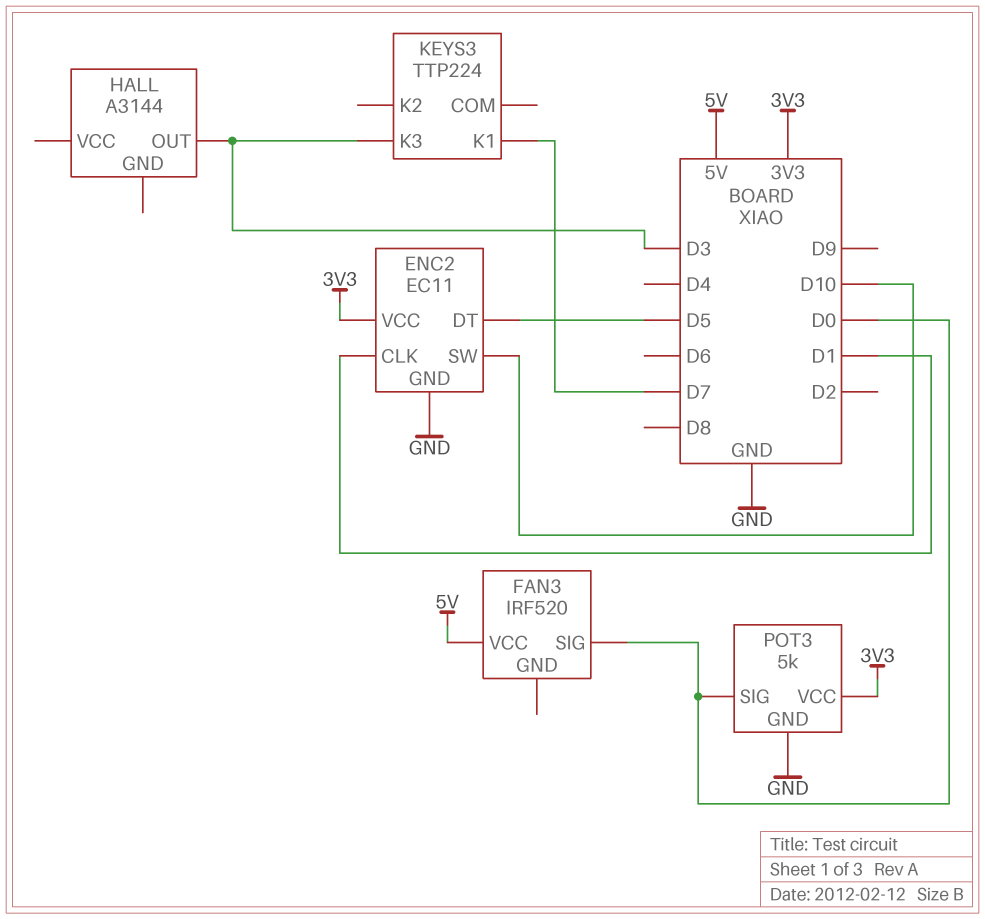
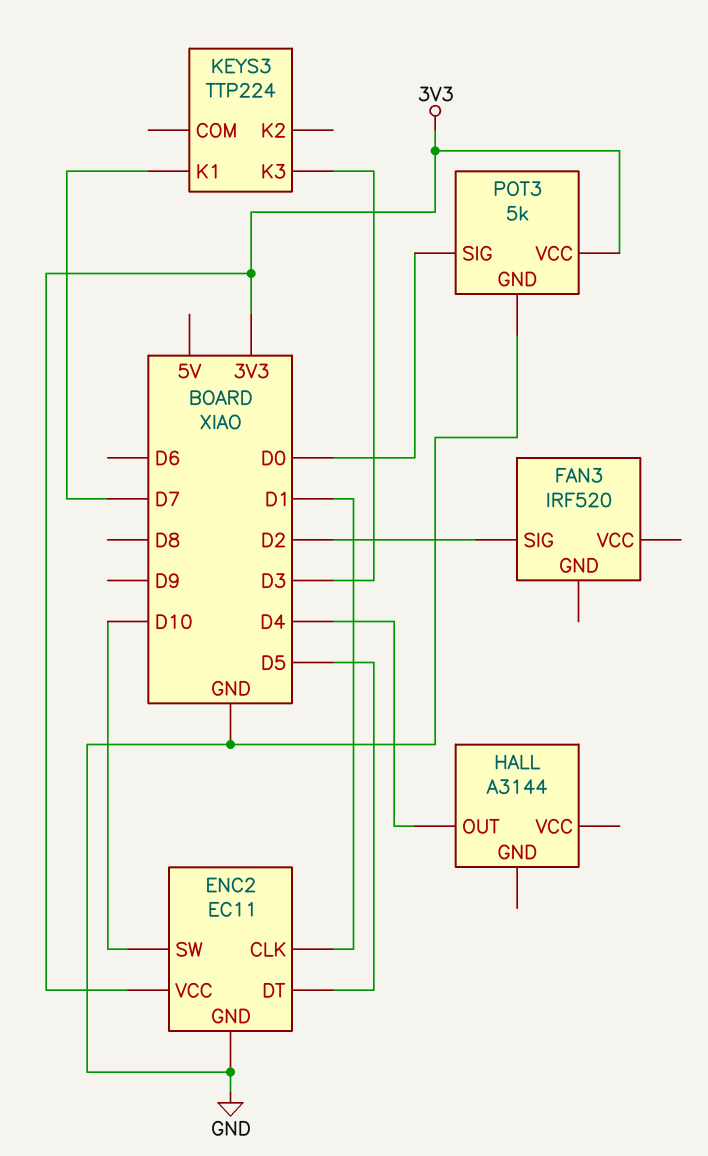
FAN3 pin SIG: D0 -> D2
FAN3 pin VCC: 5V -> none
HALL pin OUT: D3 -> D4

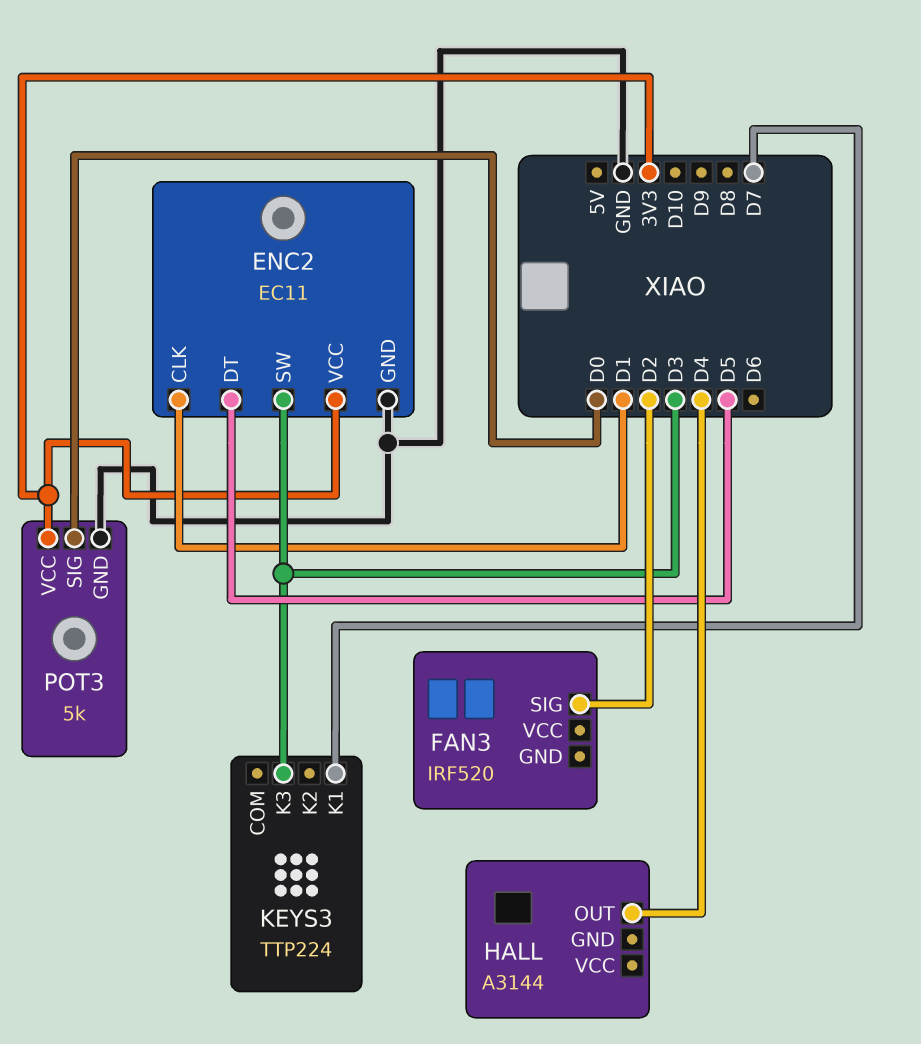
ENC2 pin SW: D10 -> D3

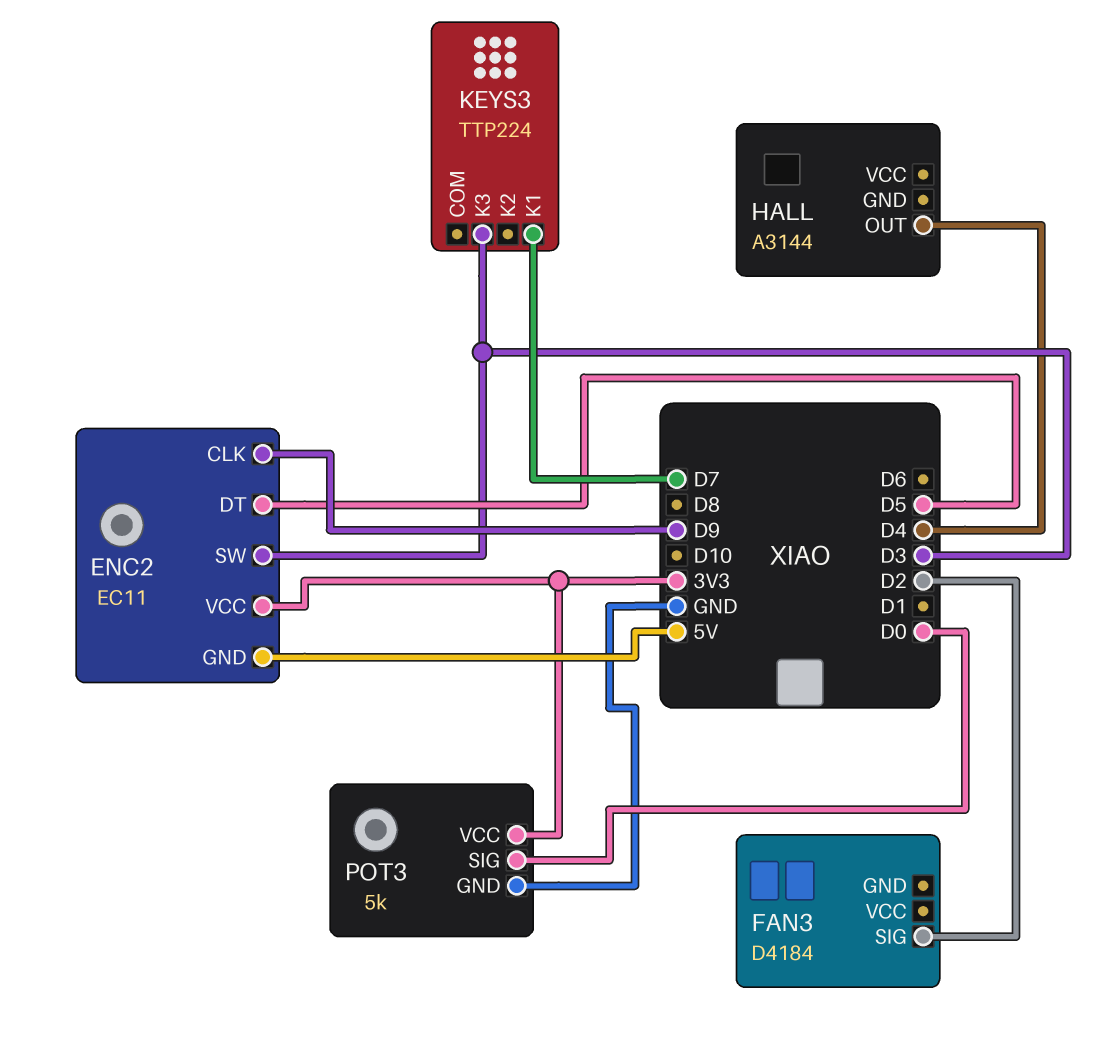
ENC2 pin CLK: D1 -> D9
ENC2 pin GND: GND -> 5V
FAN3: IRF520 -> D4184

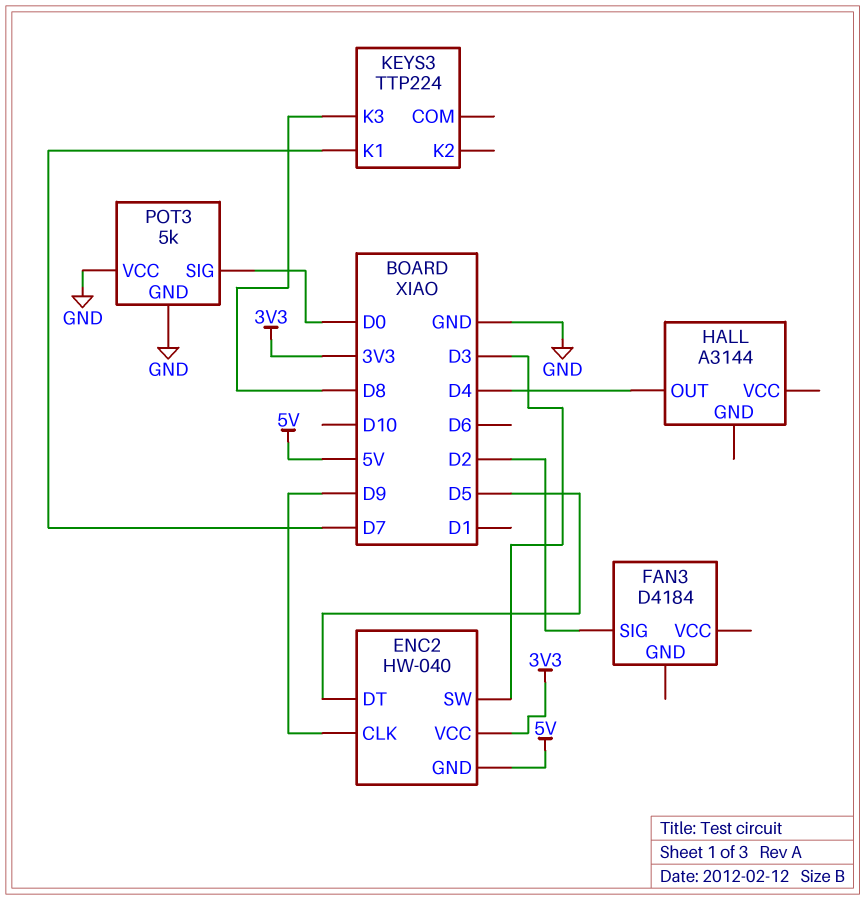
ENC2: EC11 -> HW-040
KEYS3 pin K3: D3 -> D8
POT3 pin VCC: 3V3 -> GND

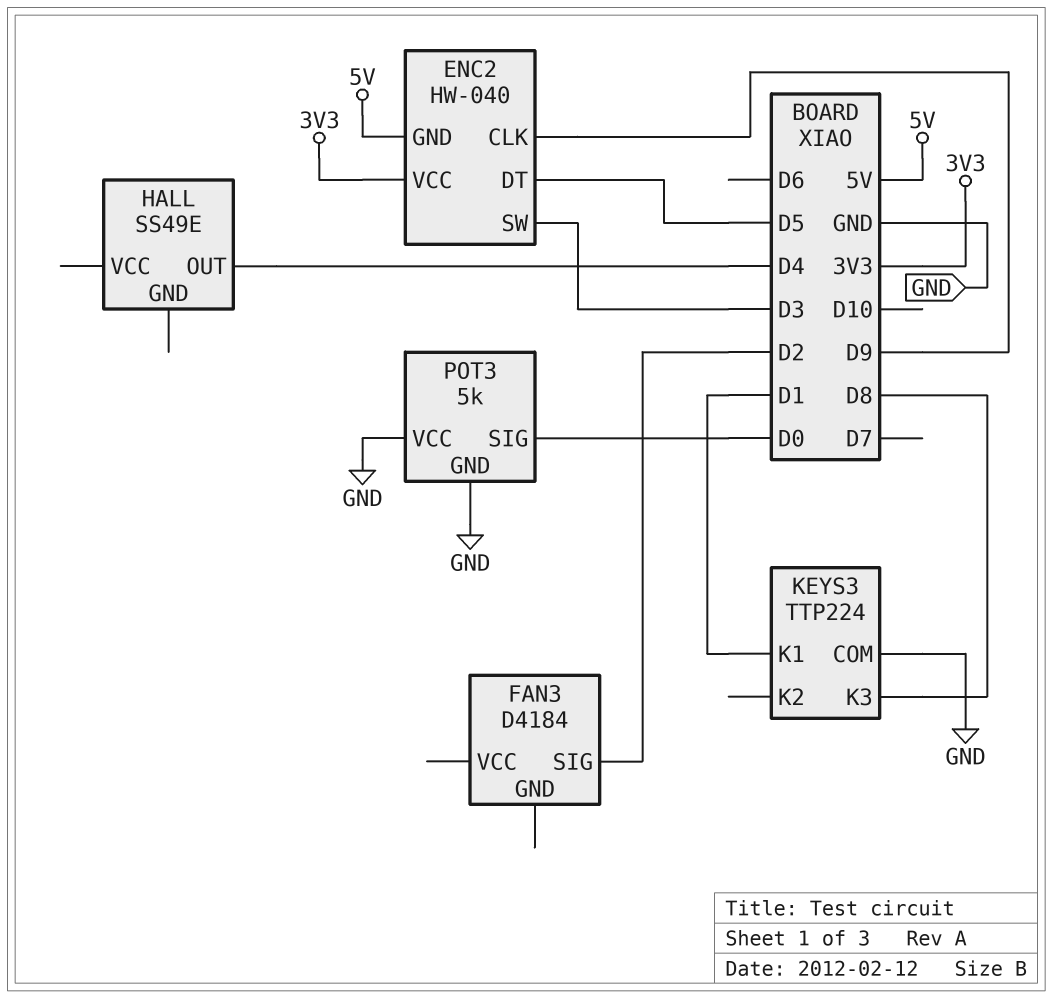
HALL: A3144 -> SS49E
KEYS3 pin COM: none -> GND
KEYS3 pin K1: D7 -> D1

